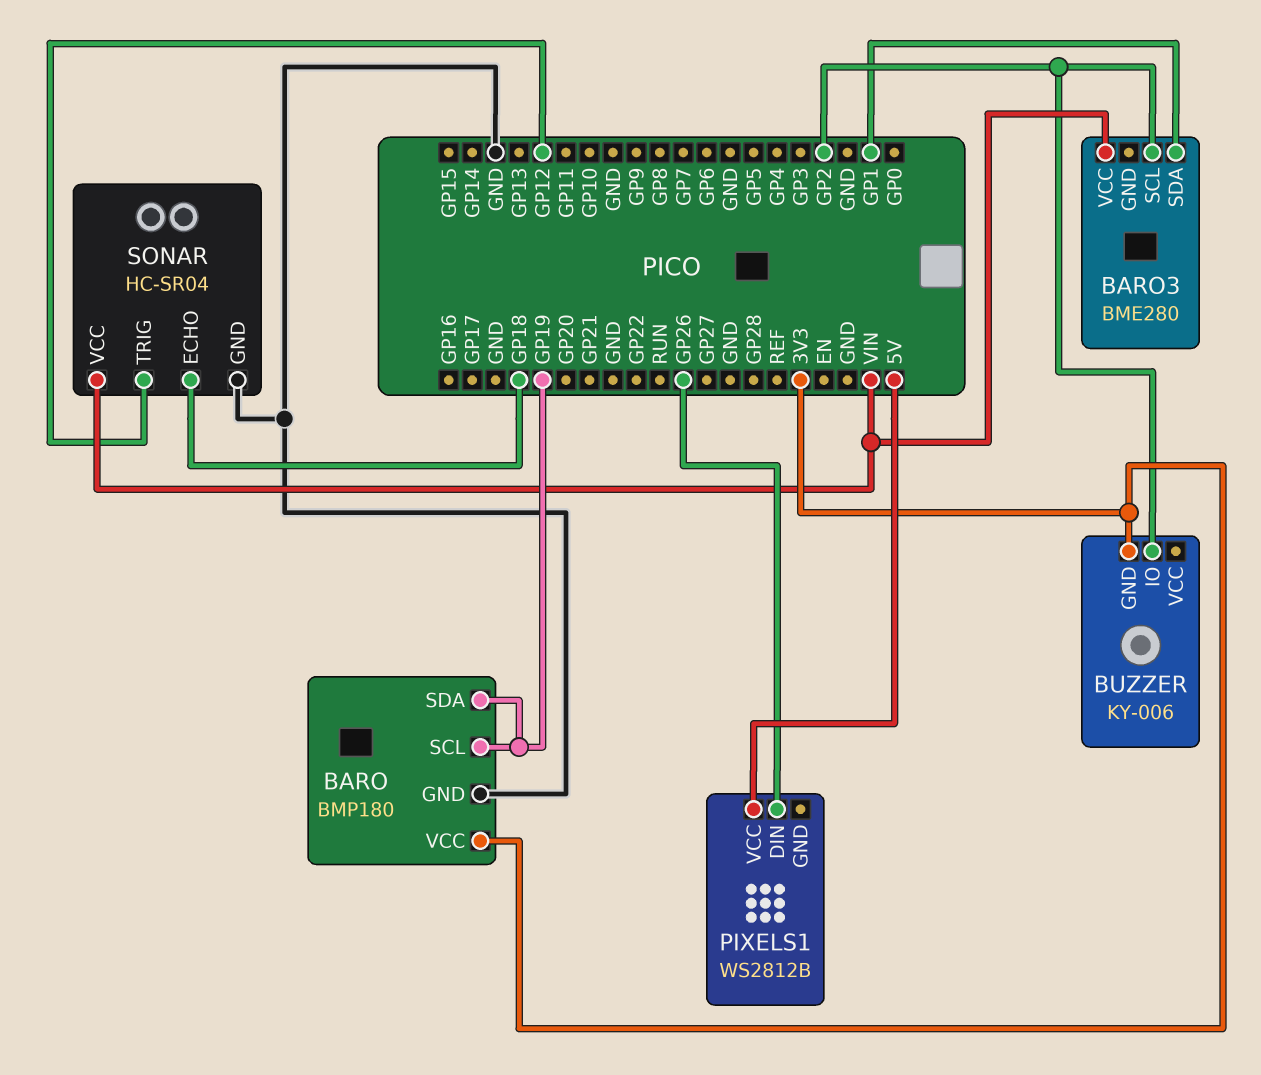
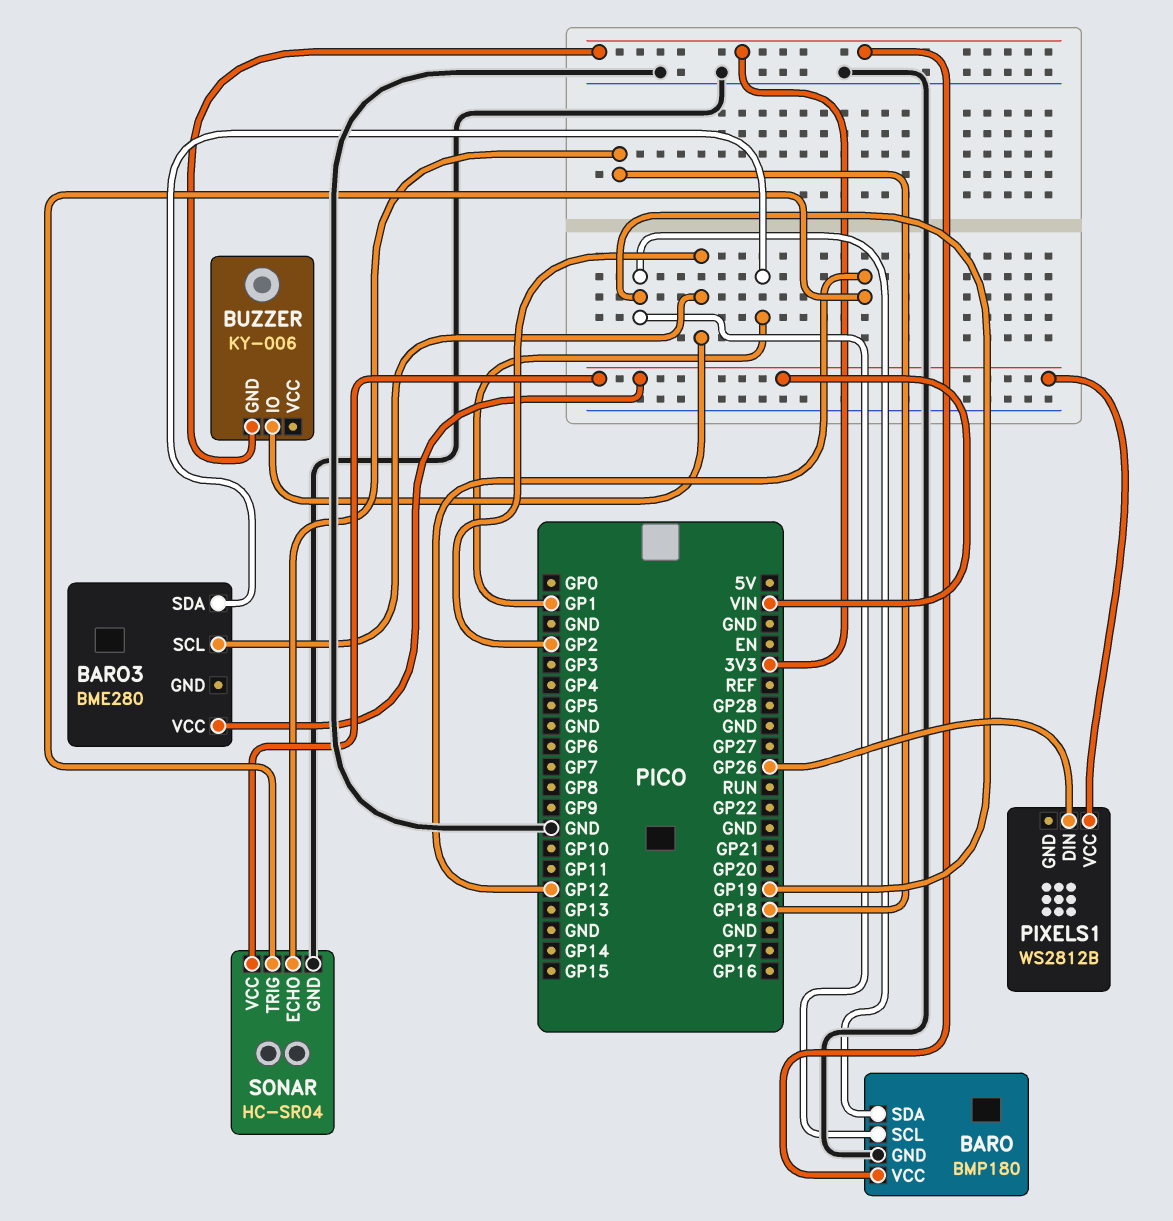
PIXELS1 pin VCC: 5V -> VIN

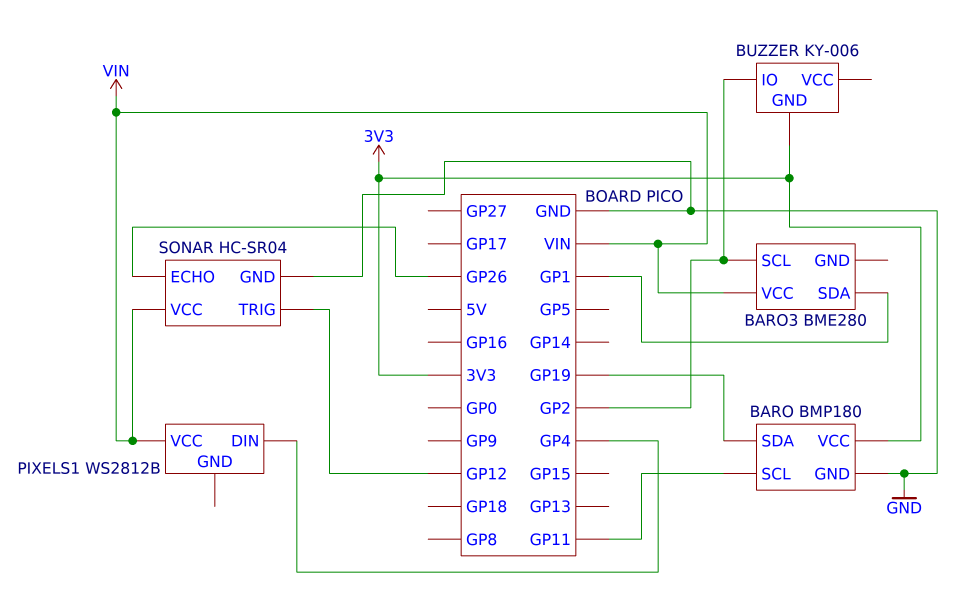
BARO pin SCL: GP19 -> GP11
PIXELS1 pin DIN: GP26 -> GP4
SONAR pin ECHO: GP18 -> GP26

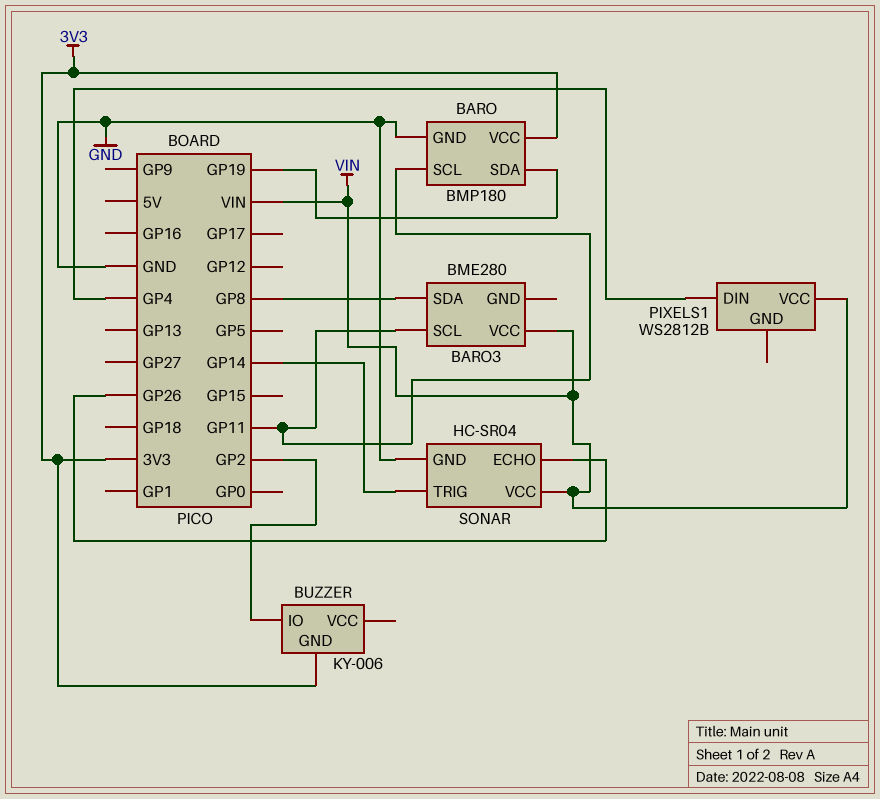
BARO3 pin SCL: GP2 -> GP11
BARO3 pin SDA: GP1 -> GP8
SONAR pin TRIG: GP12 -> GP14

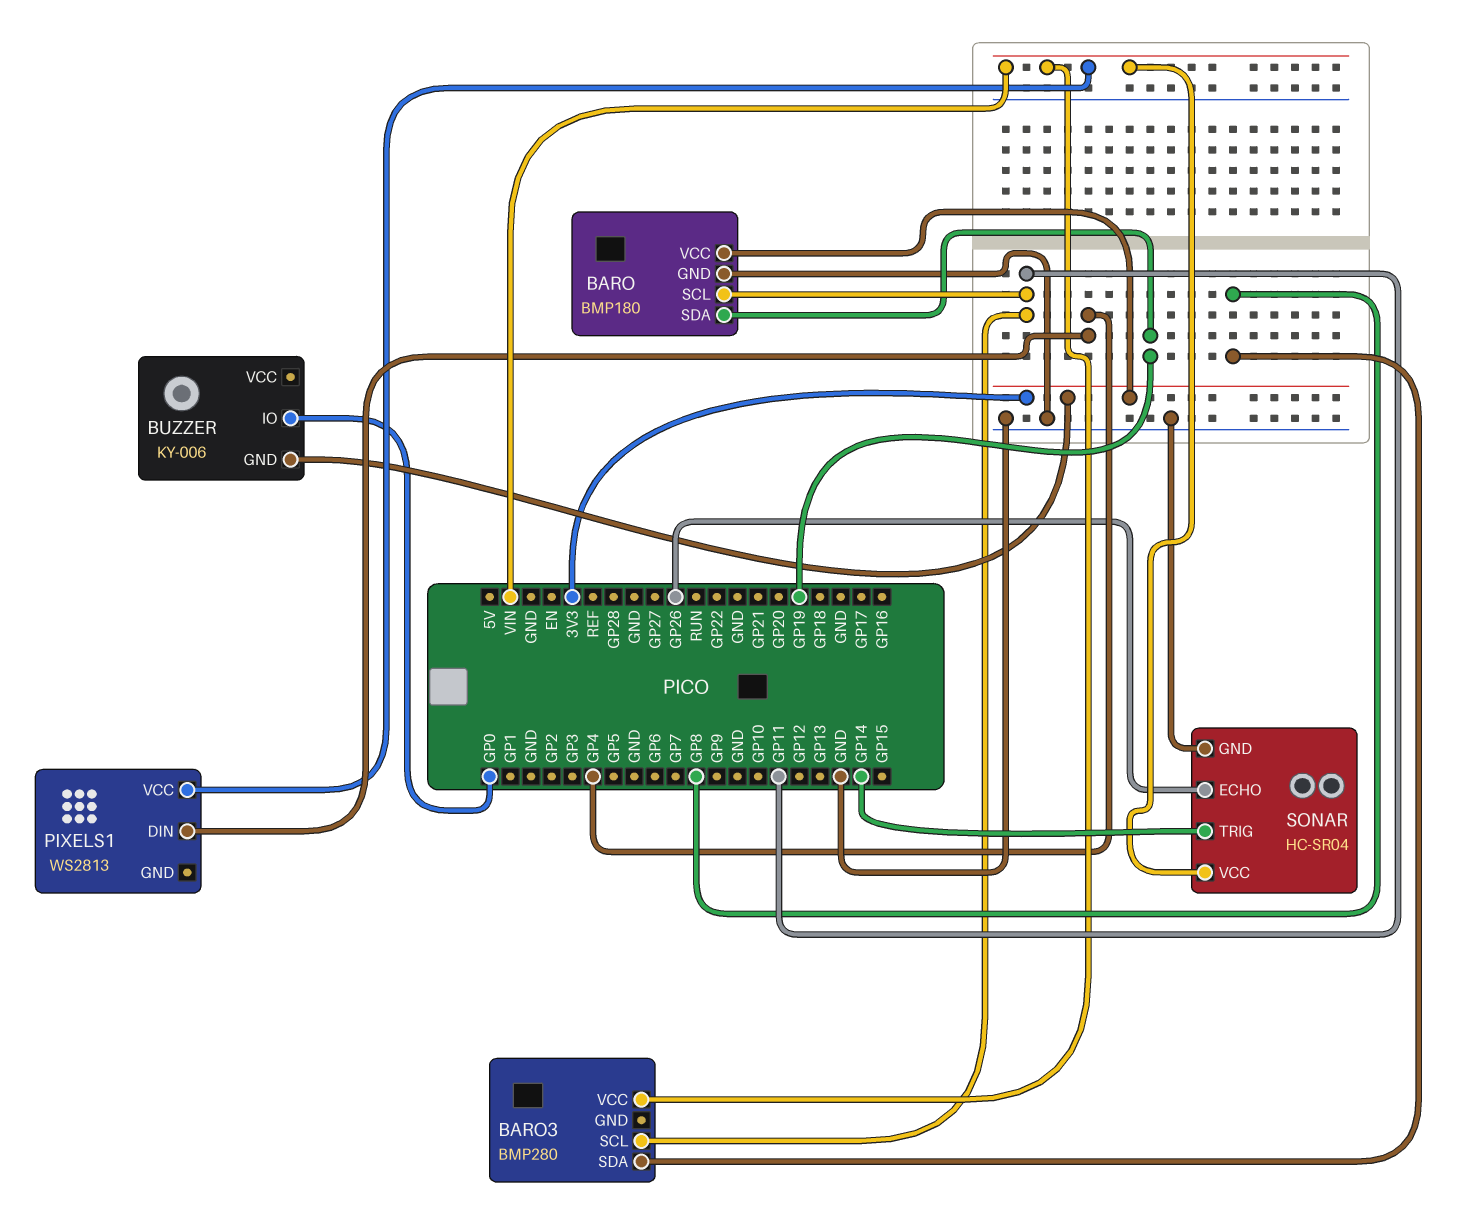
BARO3: BME280 -> BMP280
BUZZER pin IO: GP2 -> GP0
PIXELS1: WS2812B -> WS2813

